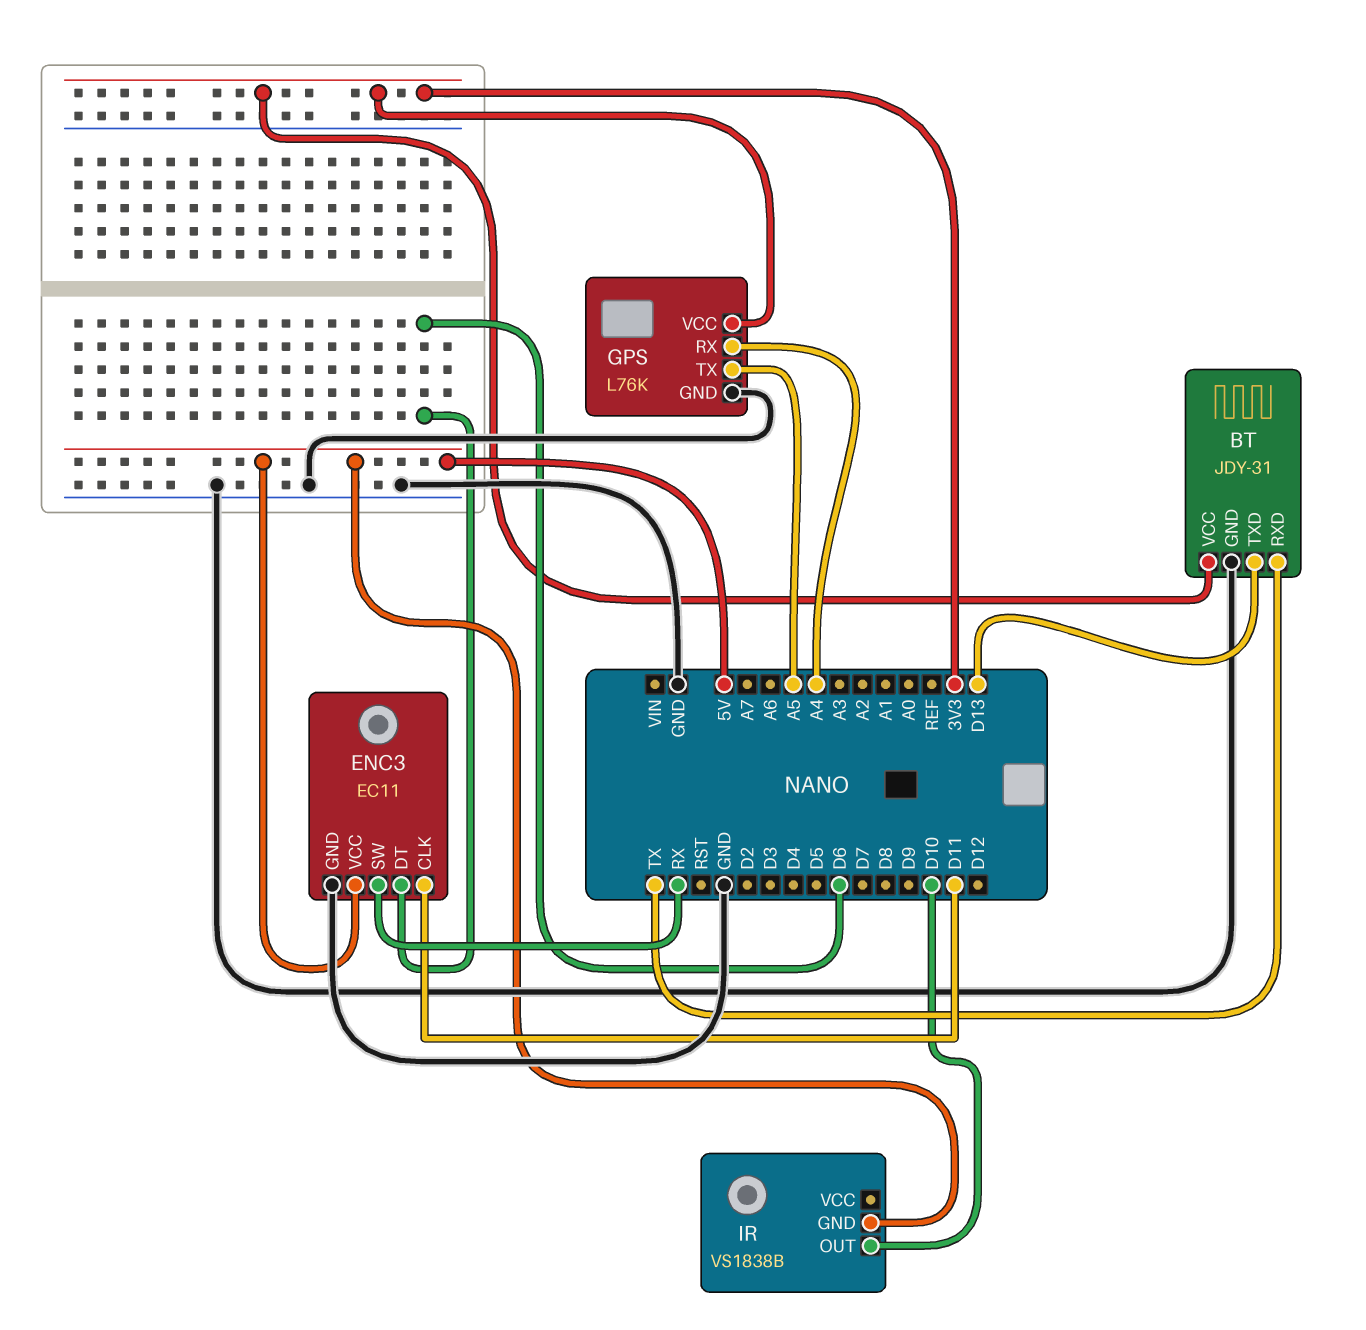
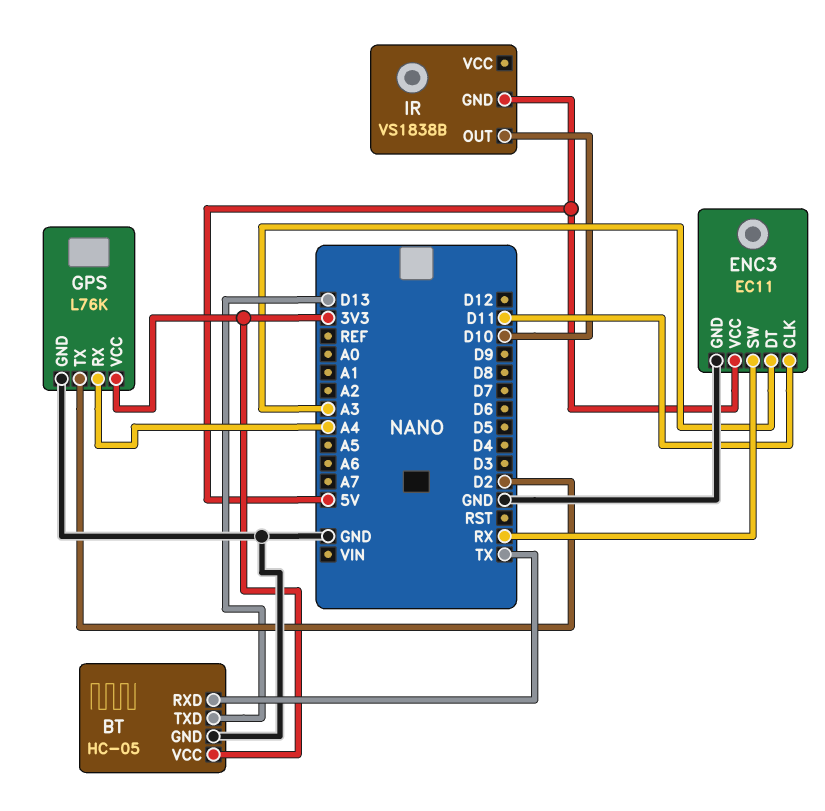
BT: JDY-31 -> HC-05
ENC3 pin DT: D6 -> A3
GPS pin TX: A5 -> D2

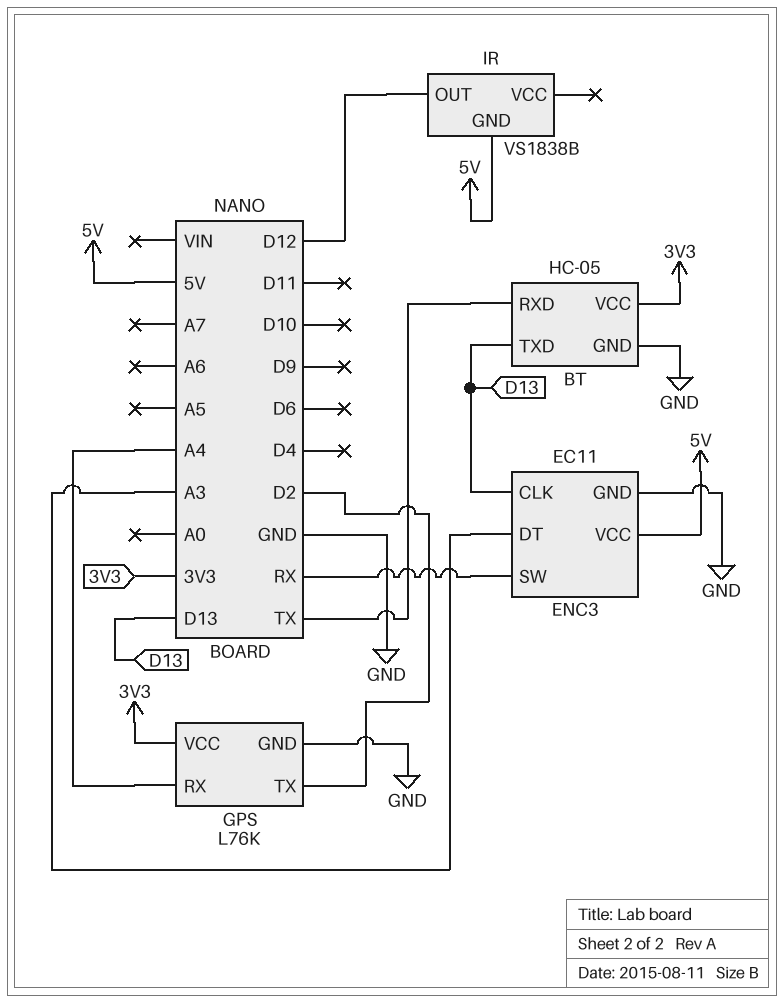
ENC3 pin CLK: D11 -> D13
IR pin OUT: D10 -> D12

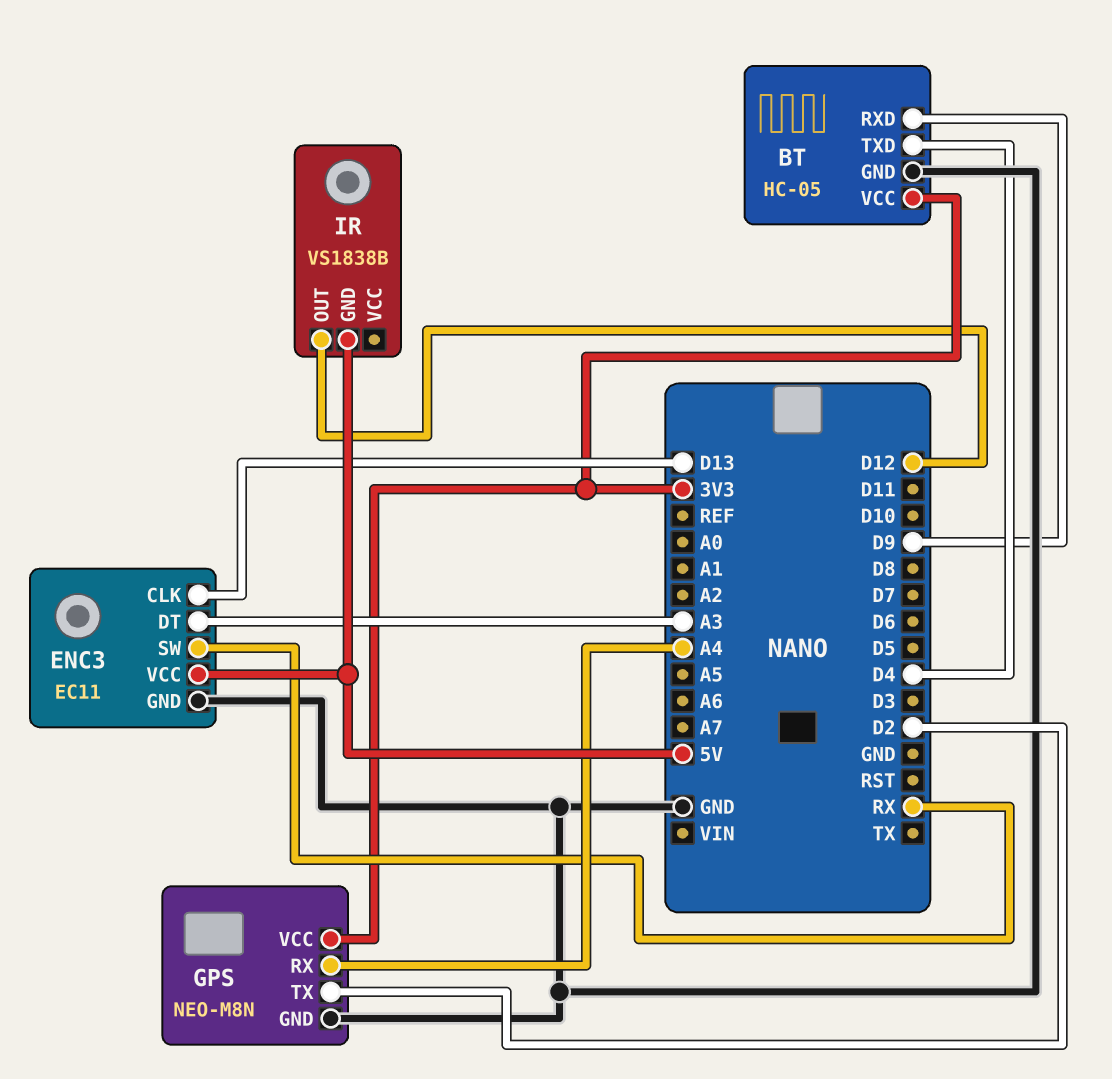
BT pin RXD: TX -> D9
BT pin TXD: D13 -> D4
GPS: L76K -> NEO-M8N

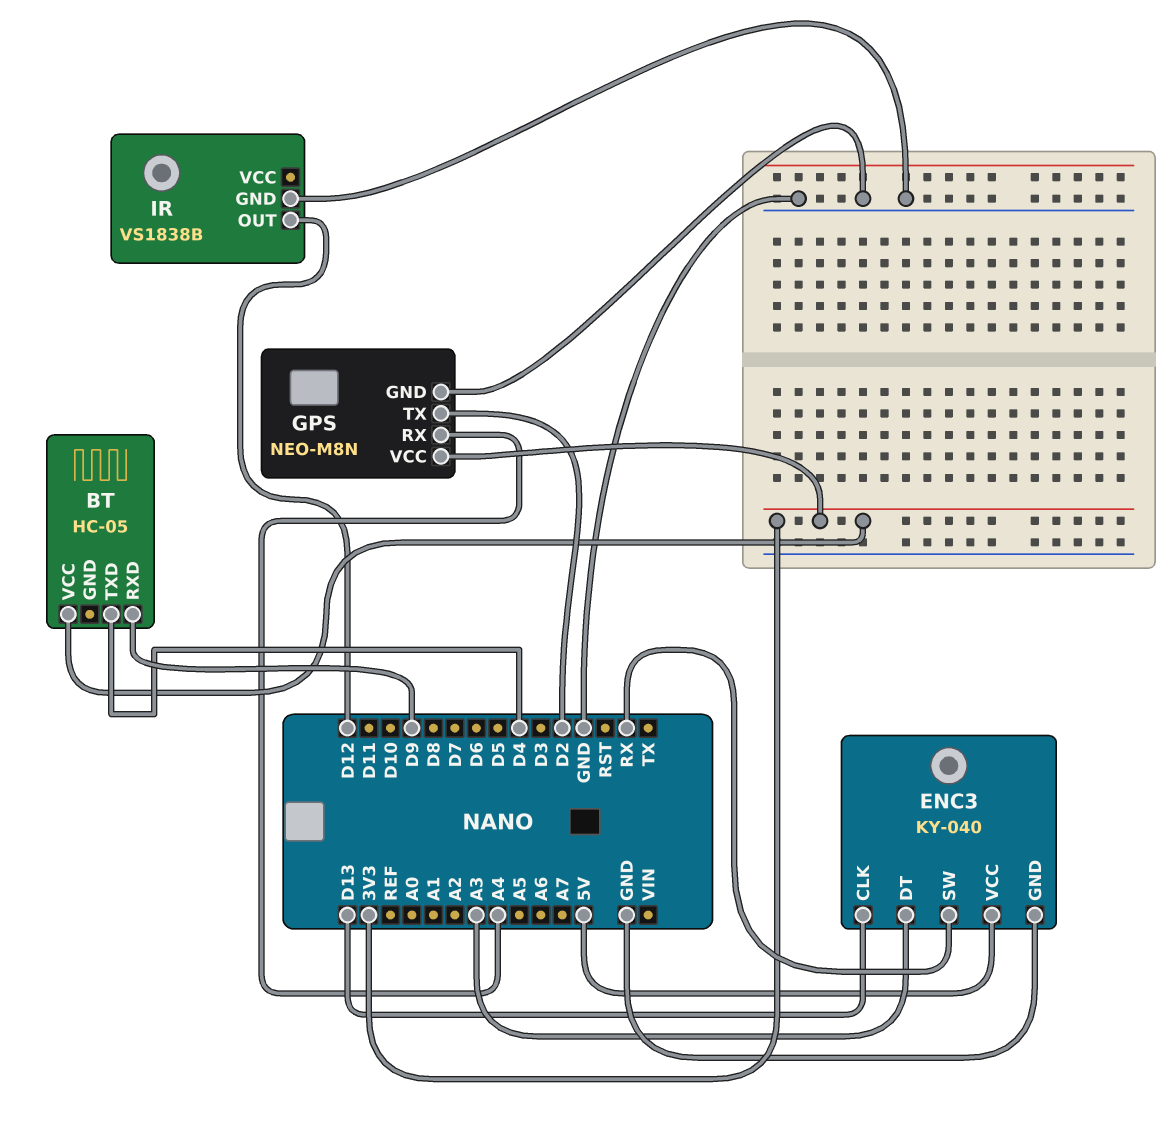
BT pin GND: GND -> none
ENC3: EC11 -> KY-040
IR pin GND: 5V -> GND

